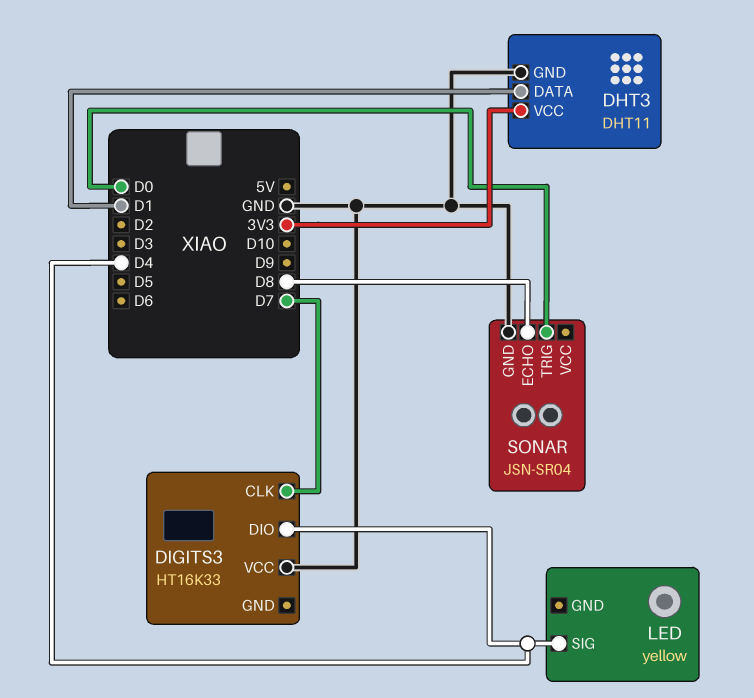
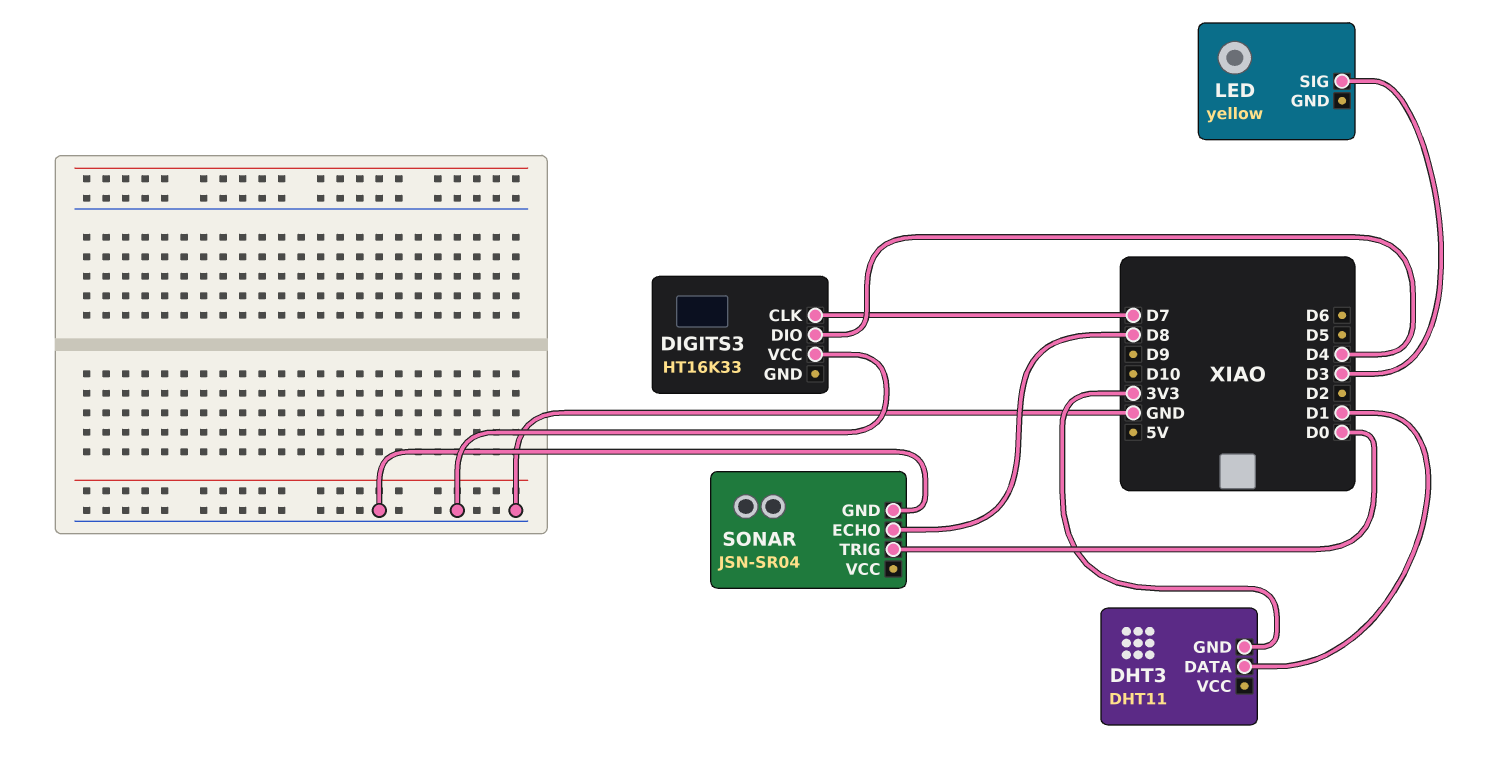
DHT3 pin GND: GND -> 3V3
DHT3 pin VCC: 3V3 -> none
LED pin SIG: D4 -> D3

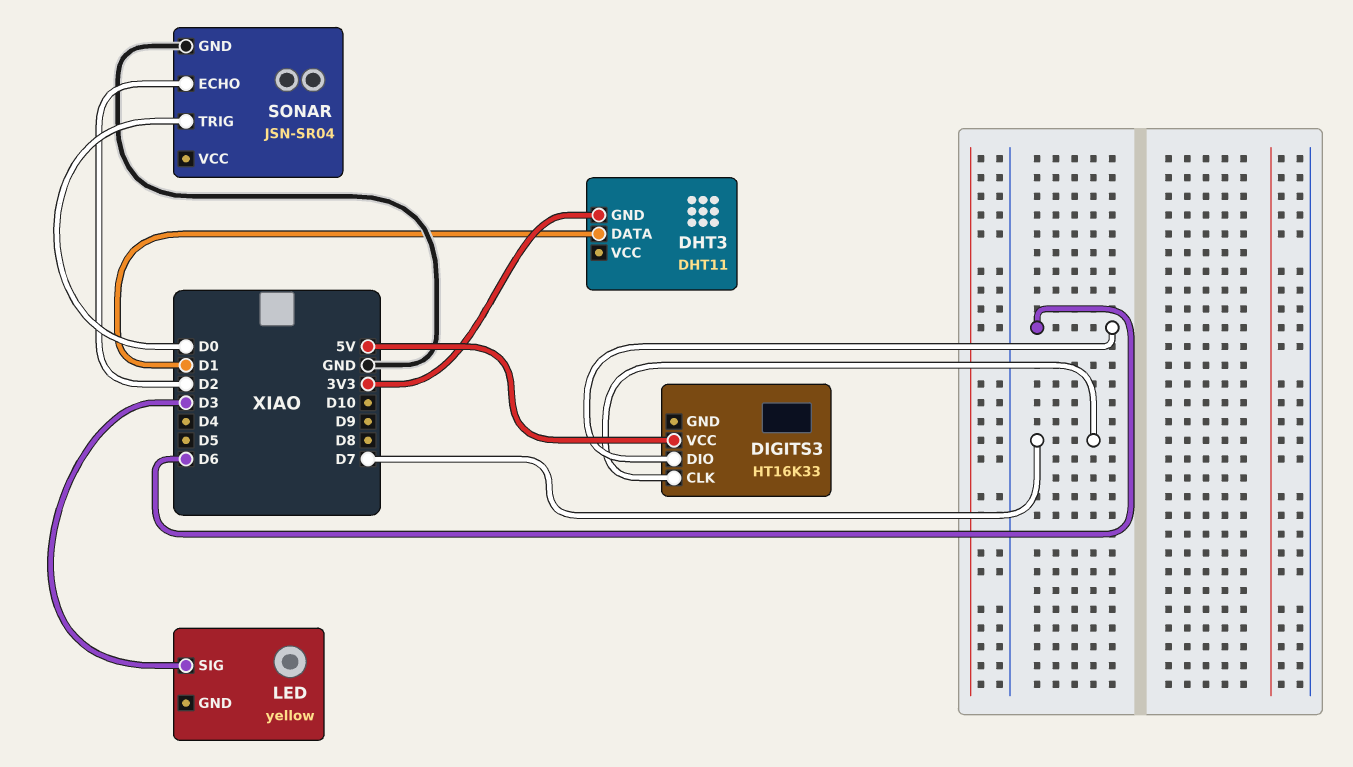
DIGITS3 pin DIO: D4 -> D6
DIGITS3 pin VCC: GND -> 5V
SONAR pin ECHO: D8 -> D2

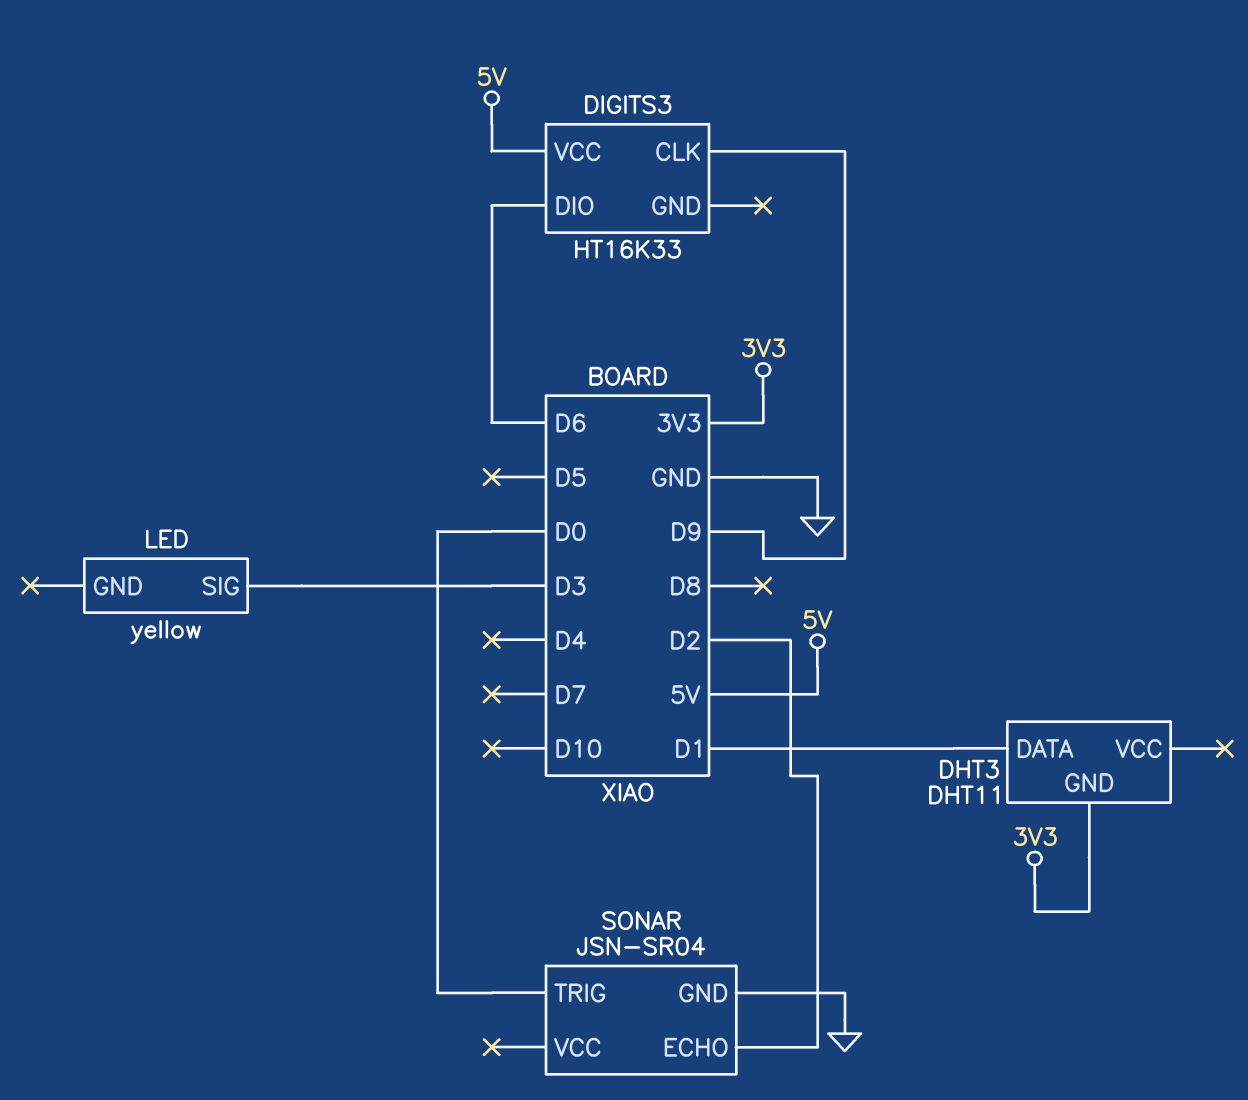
DIGITS3 pin CLK: D7 -> D9

